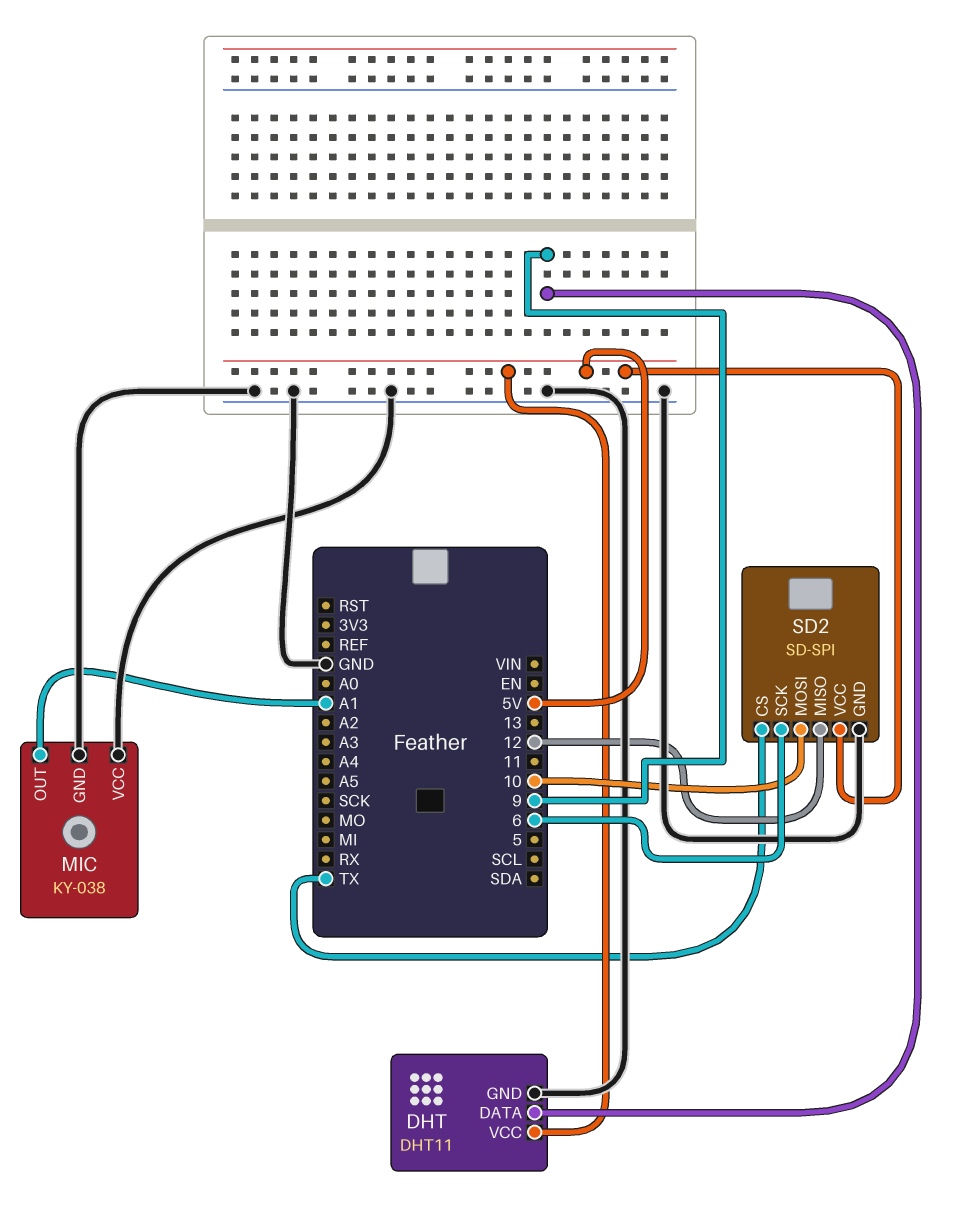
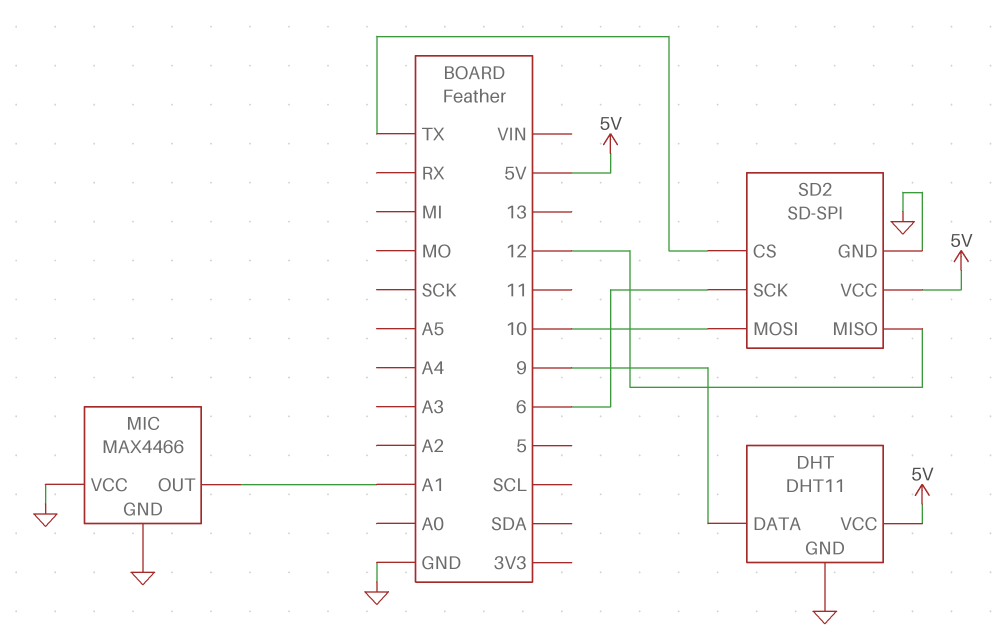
MIC: KY-038 -> MAX4466

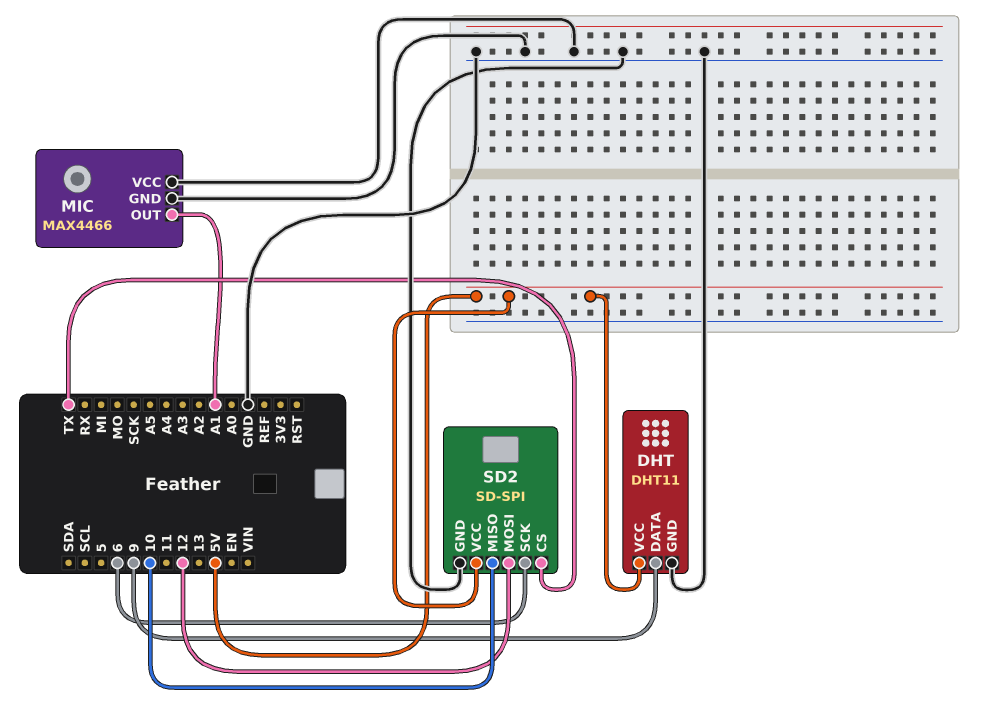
SD2 pin MISO: 12 -> 10
SD2 pin MOSI: 10 -> 12

